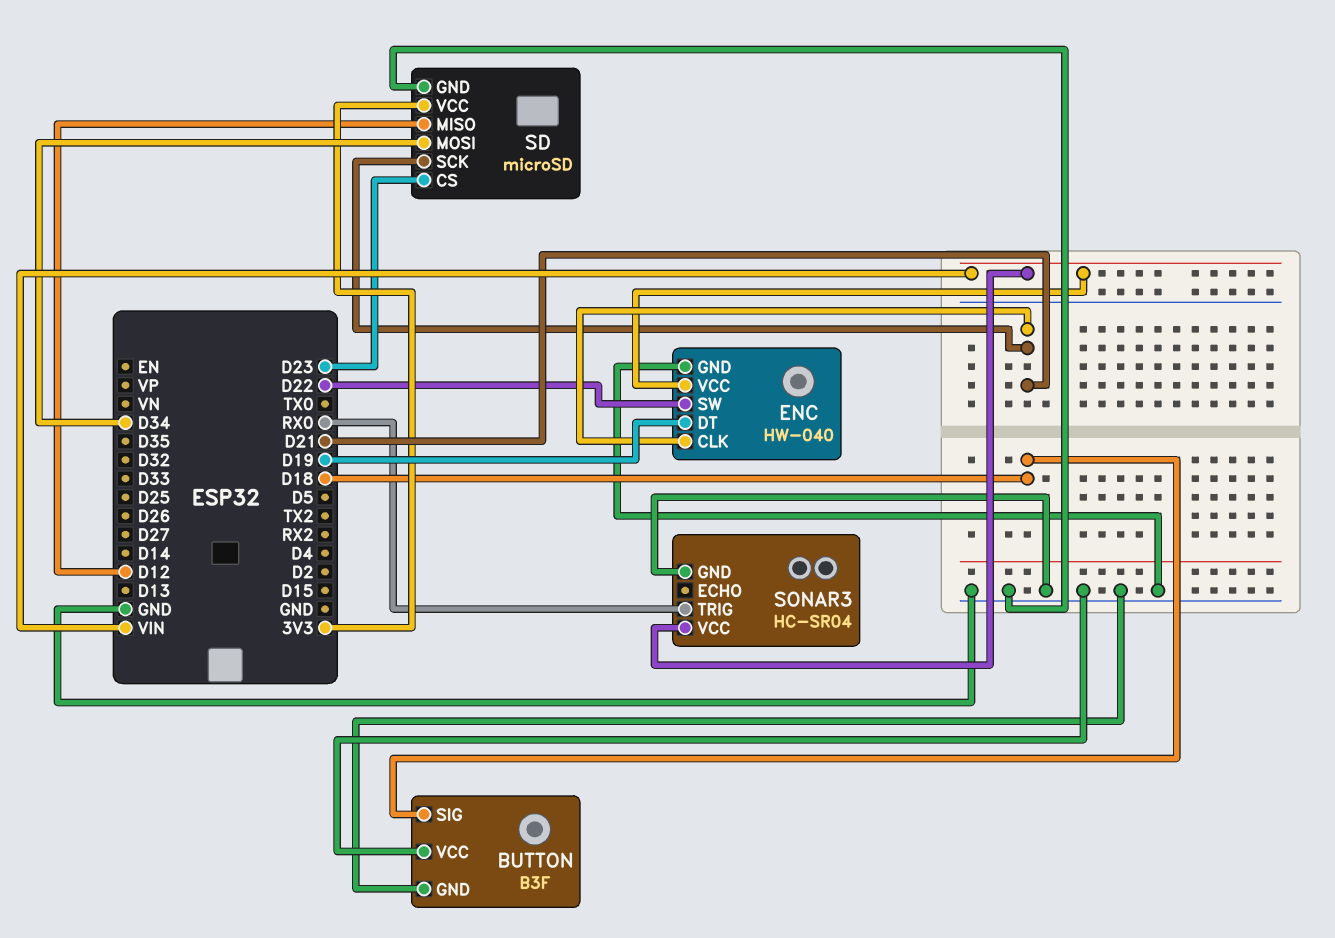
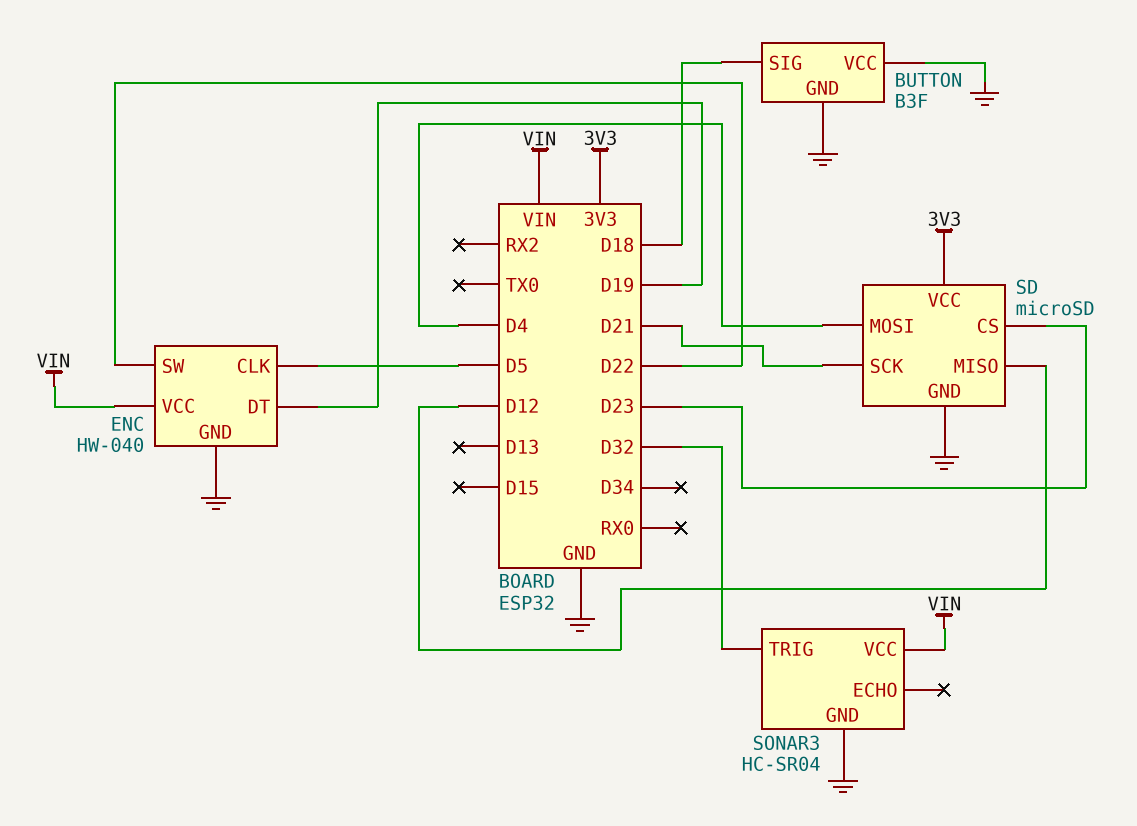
ENC pin CLK: D21 -> D5
SD pin MOSI: D34 -> D4
SONAR3 pin TRIG: RX0 -> D32

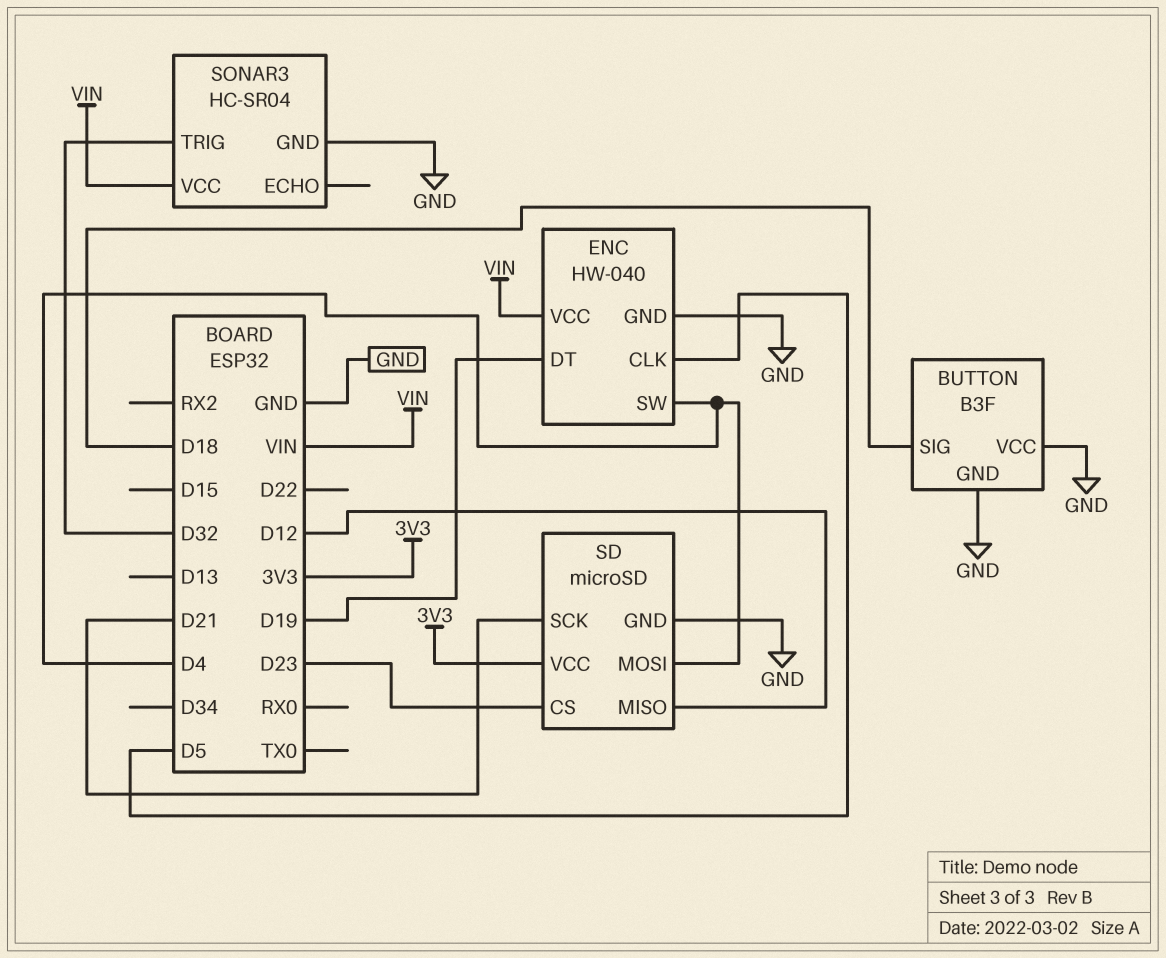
ENC pin SW: D22 -> D4

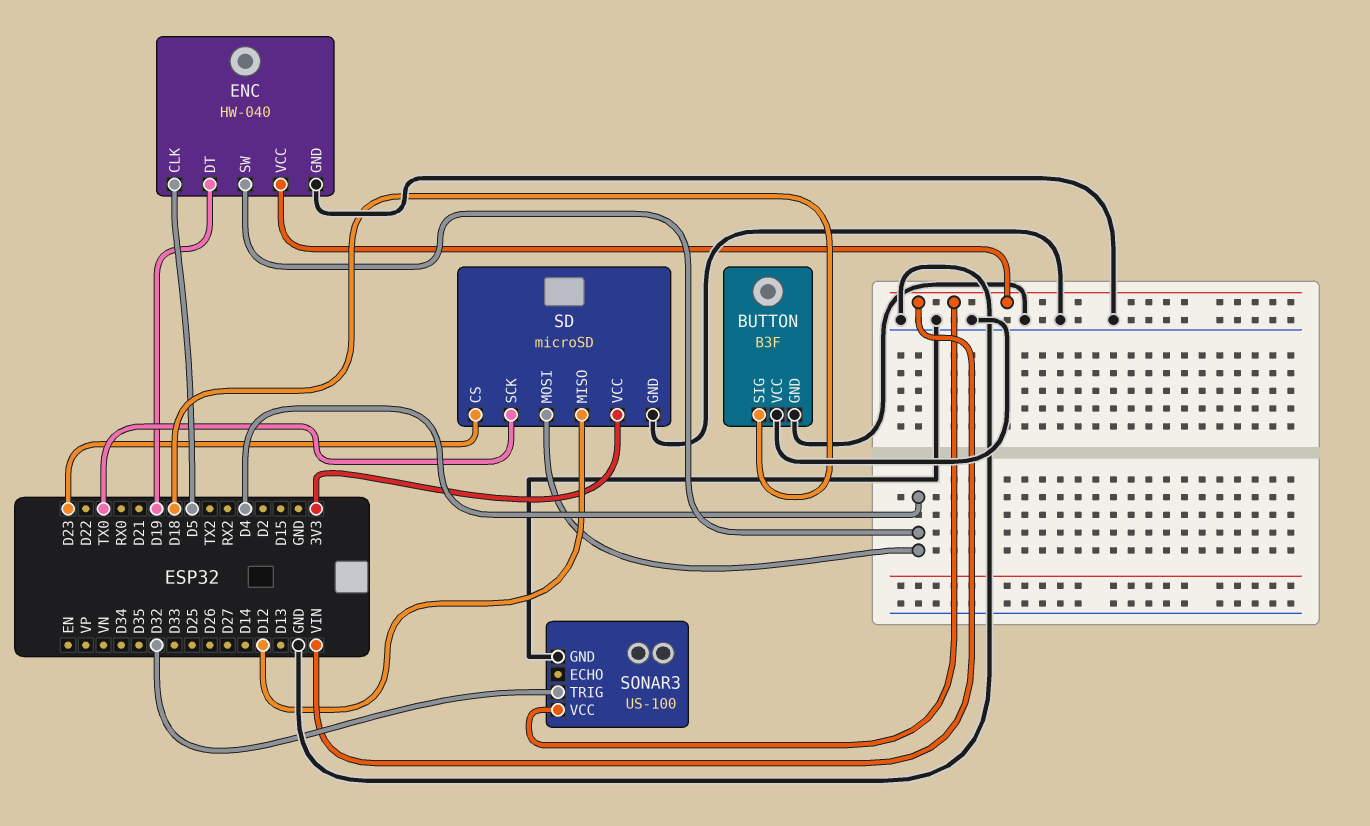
SD pin SCK: D21 -> TX0
SONAR3: HC-SR04 -> US-100

